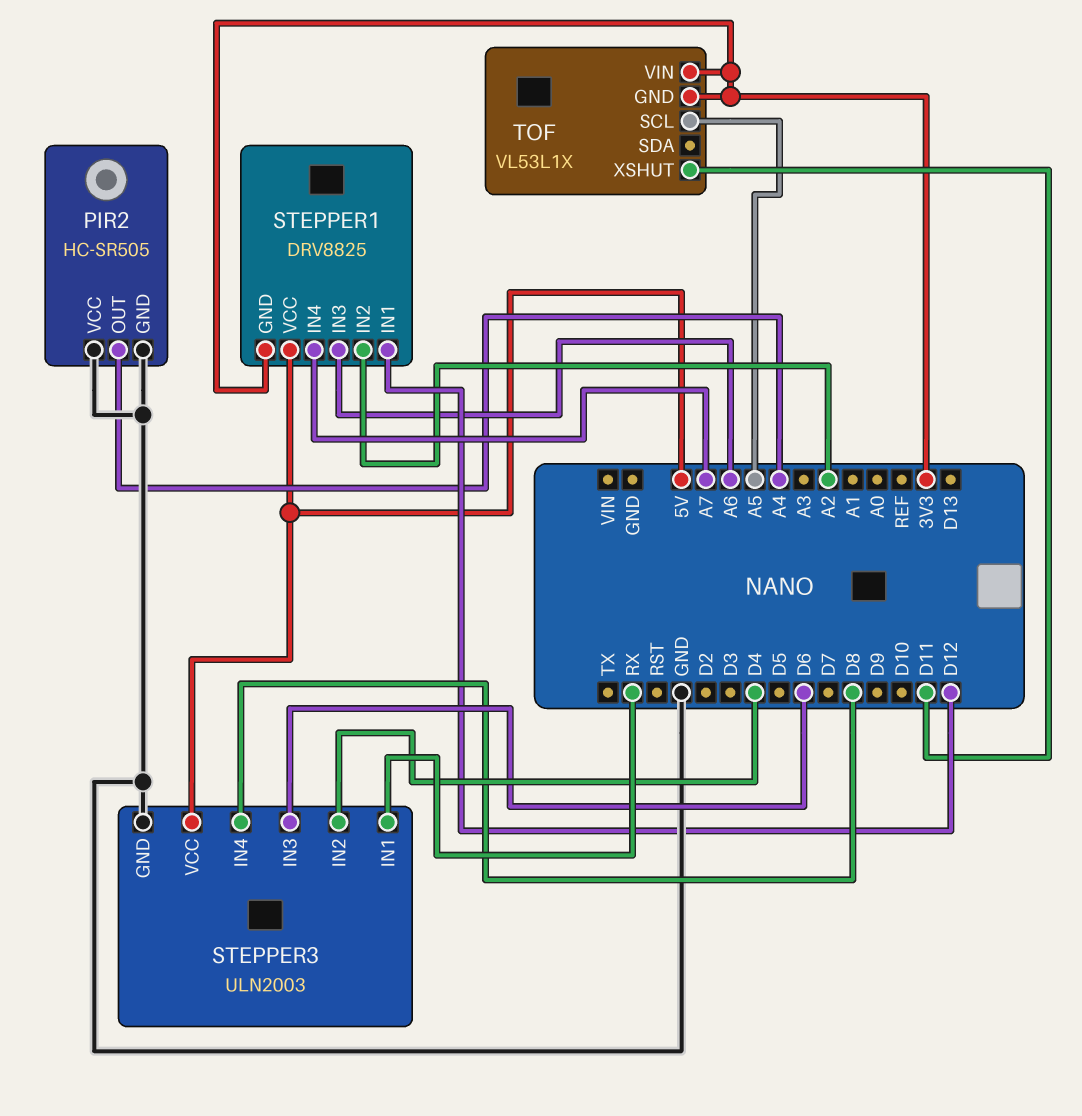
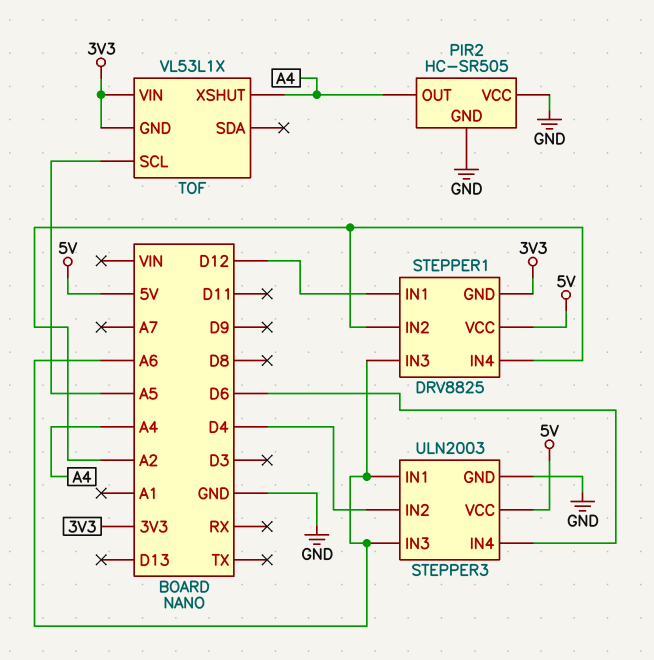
STEPPER1 pin IN4: A7 -> A2
STEPPER3 pin IN1: RX -> A6
STEPPER3 pin IN3: D6 -> A6
STEPPER3 pin IN4: D8 -> D6
TOF pin XSHUT: D11 -> A4

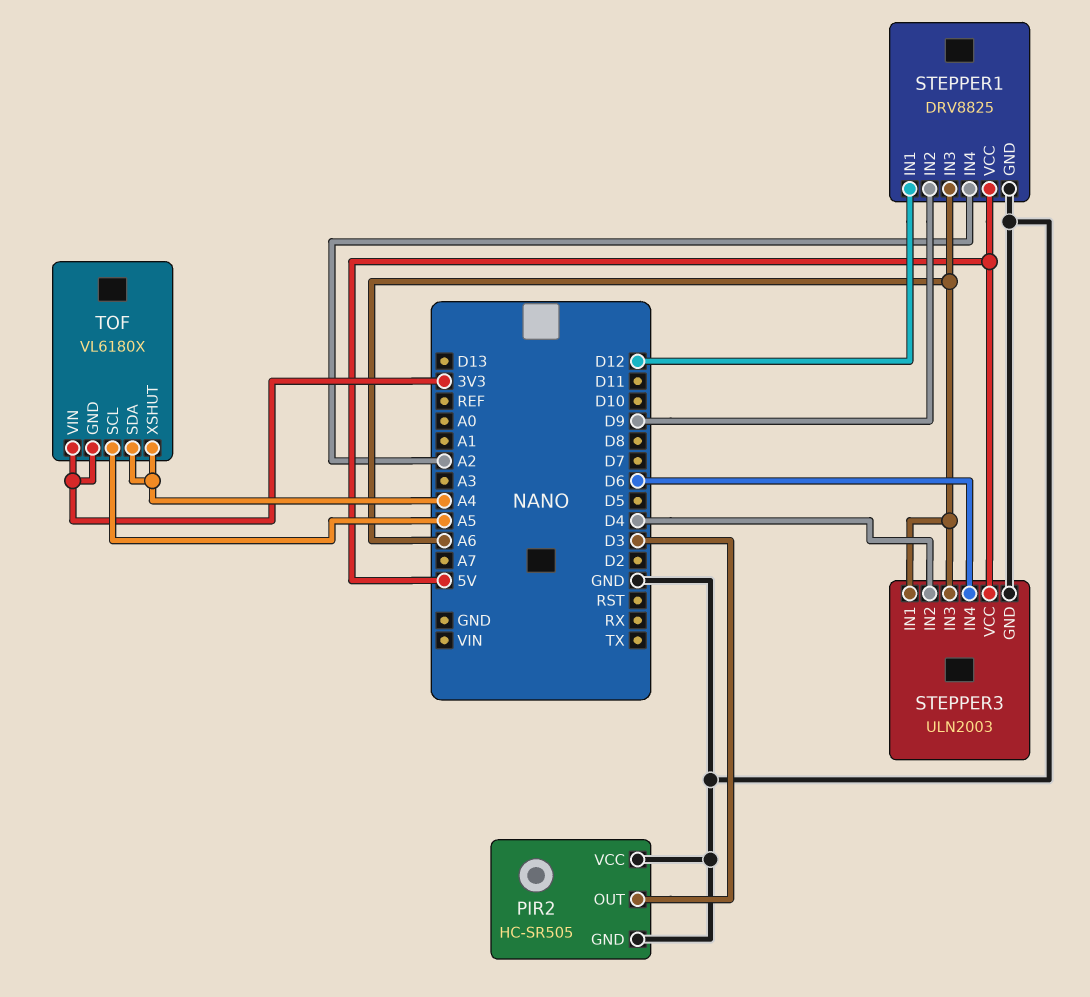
PIR2 pin OUT: A4 -> D3
STEPPER1 pin GND: 3V3 -> GND
STEPPER1 pin IN2: A2 -> D9
TOF: VL53L1X -> VL6180X
TOF pin SDA: none -> A4

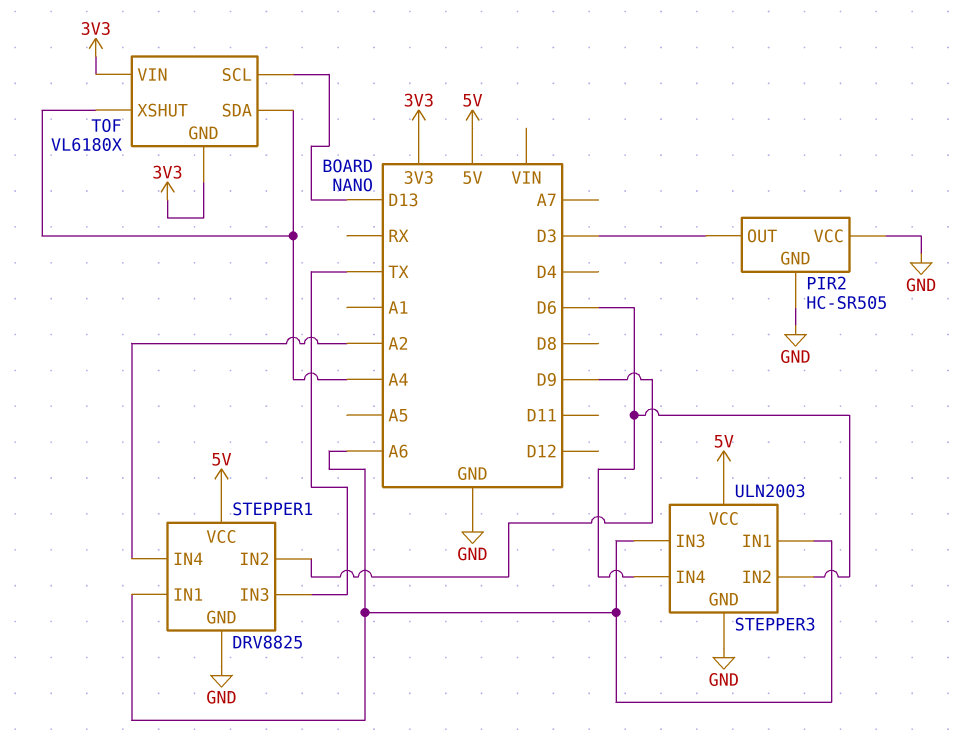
STEPPER1 pin IN1: D12 -> A6
STEPPER1 pin IN3: A6 -> TX
STEPPER3 pin IN2: D4 -> D6
TOF pin SCL: A5 -> D13

